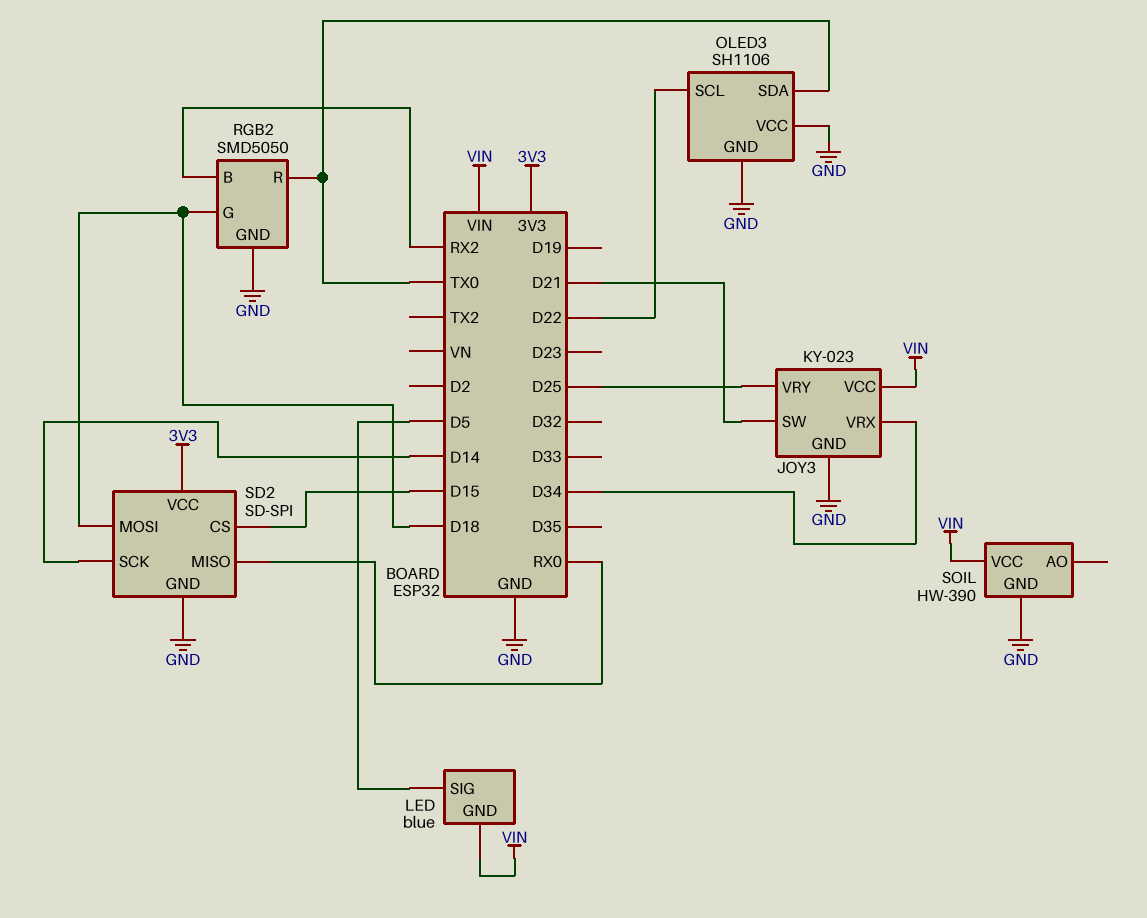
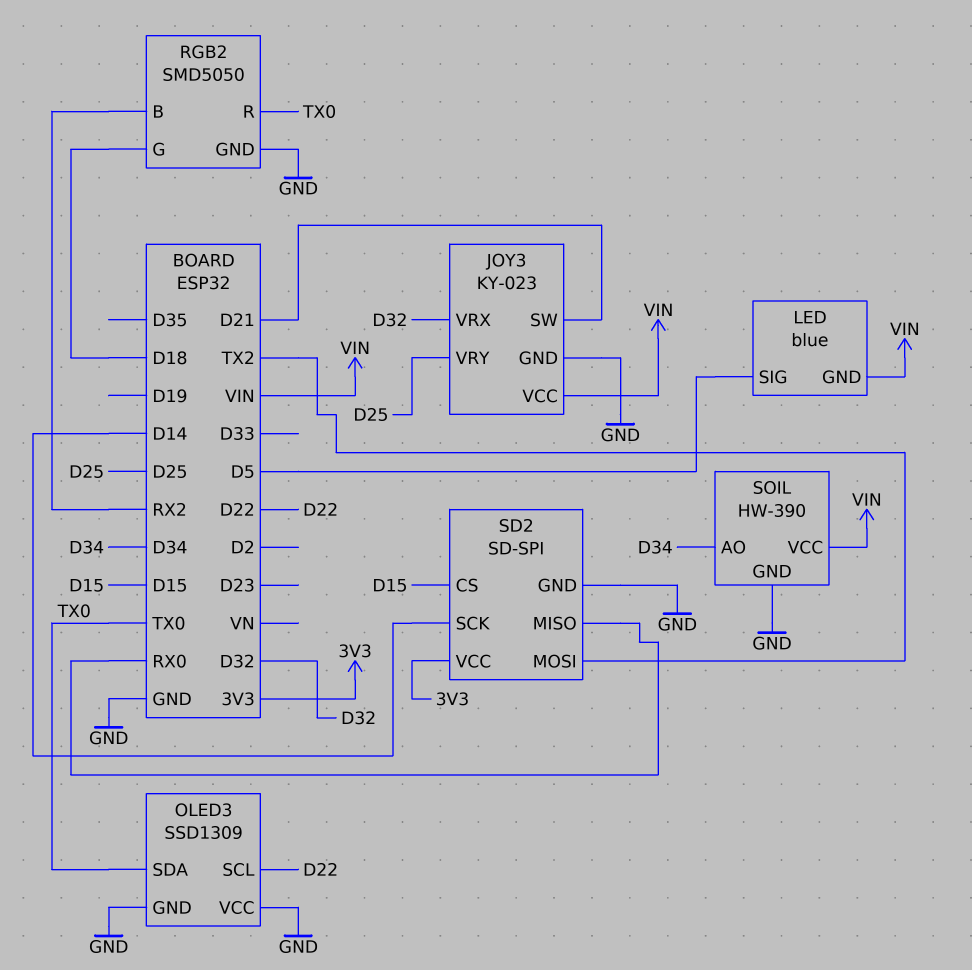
JOY3 pin VRX: D34 -> D32
OLED3: SH1106 -> SSD1309
SD2 pin MOSI: D18 -> TX2
SOIL pin AO: none -> D34

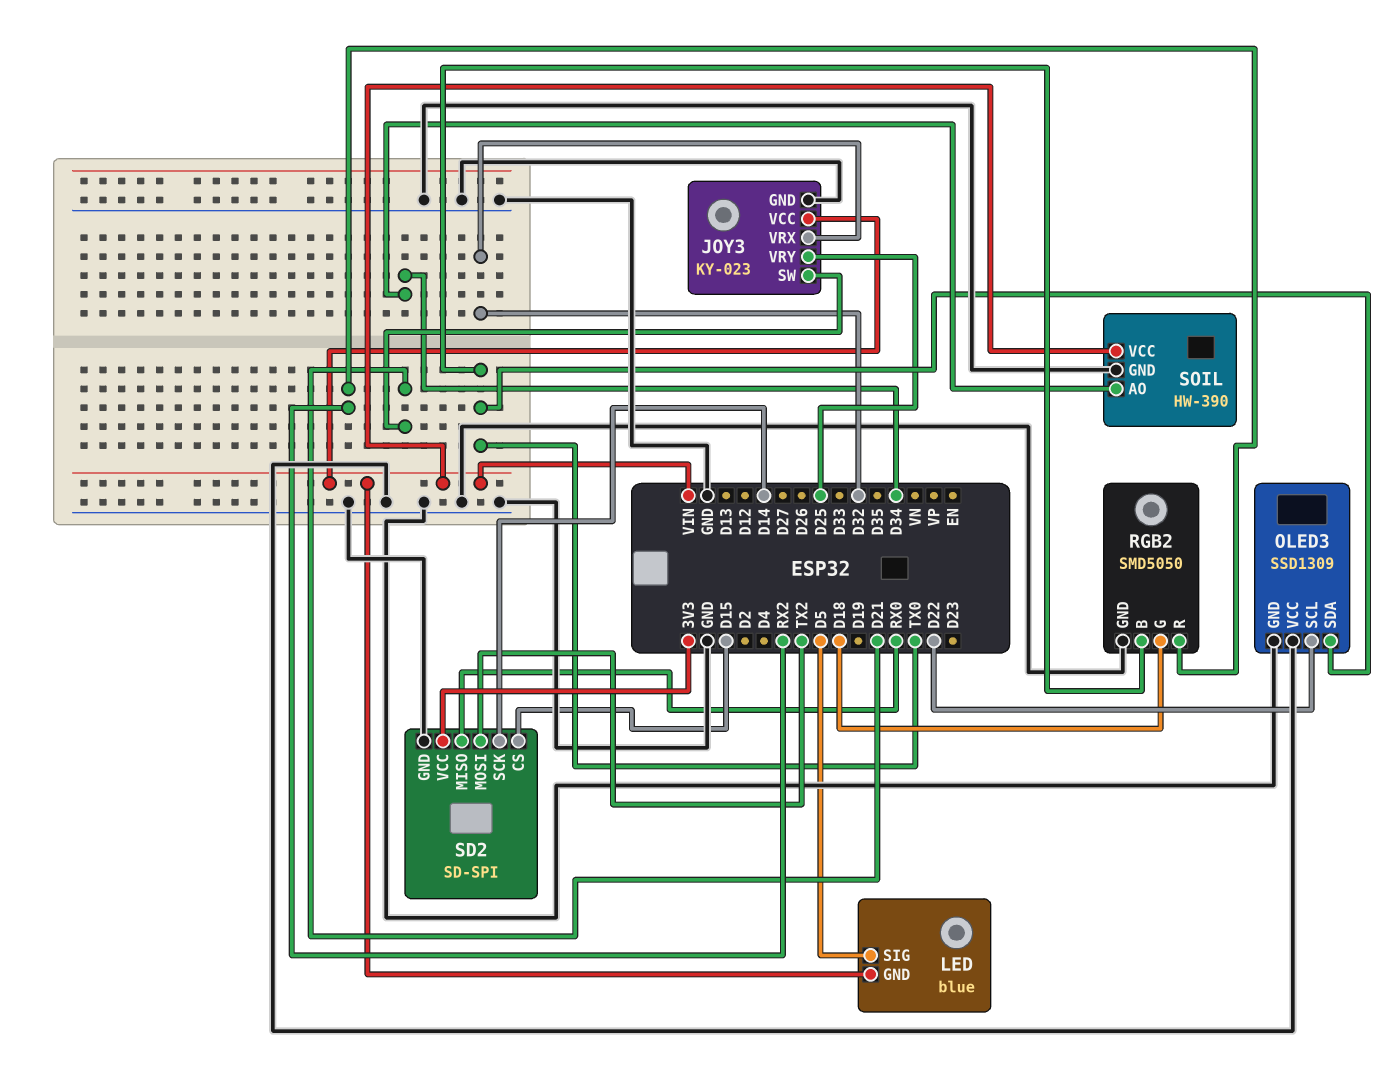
RGB2 pin B: RX2 -> TX0
RGB2 pin R: TX0 -> RX2

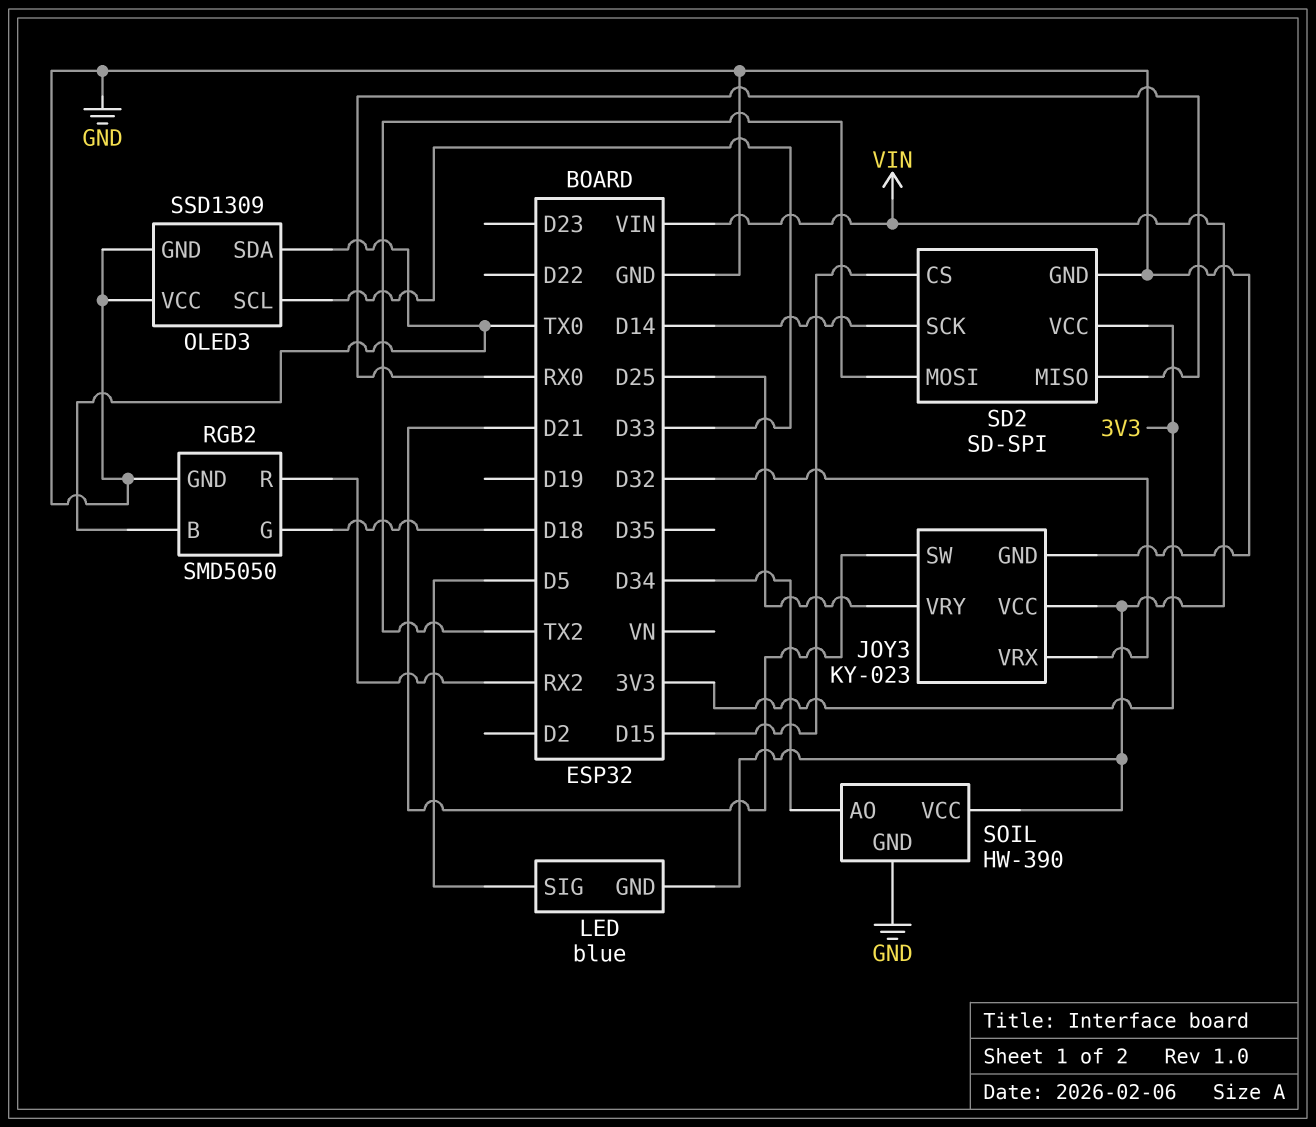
OLED3 pin SCL: D22 -> D33

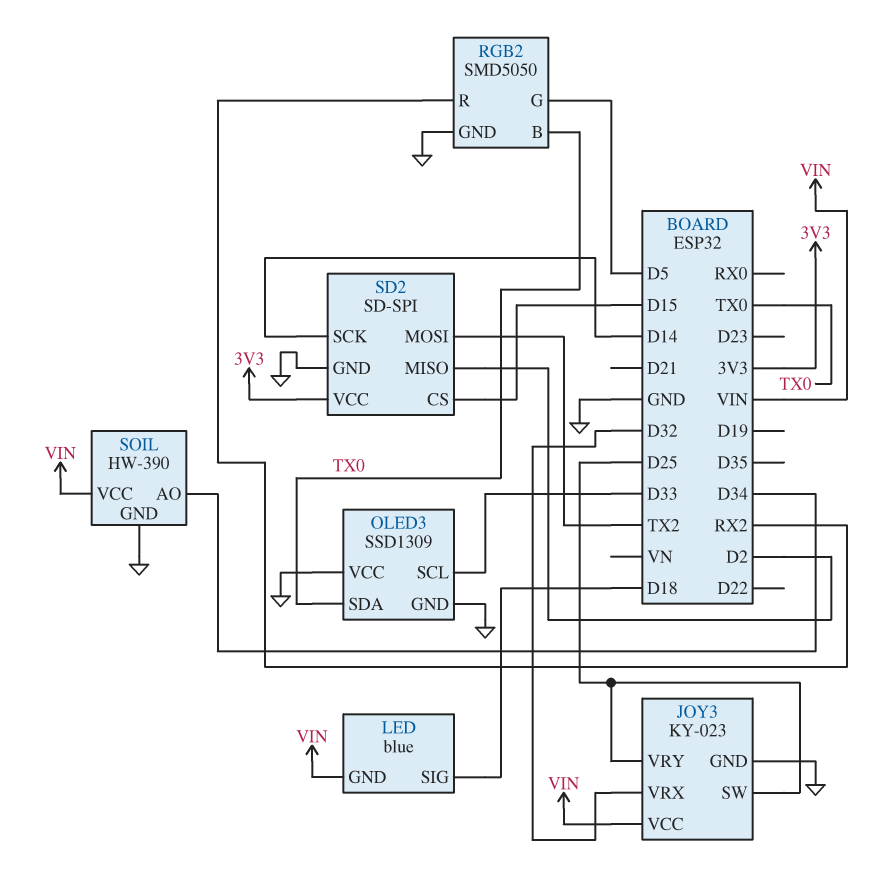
JOY3 pin SW: D21 -> D25
LED pin SIG: D5 -> D18
RGB2 pin G: D18 -> D5
SD2 pin MISO: RX0 -> D2

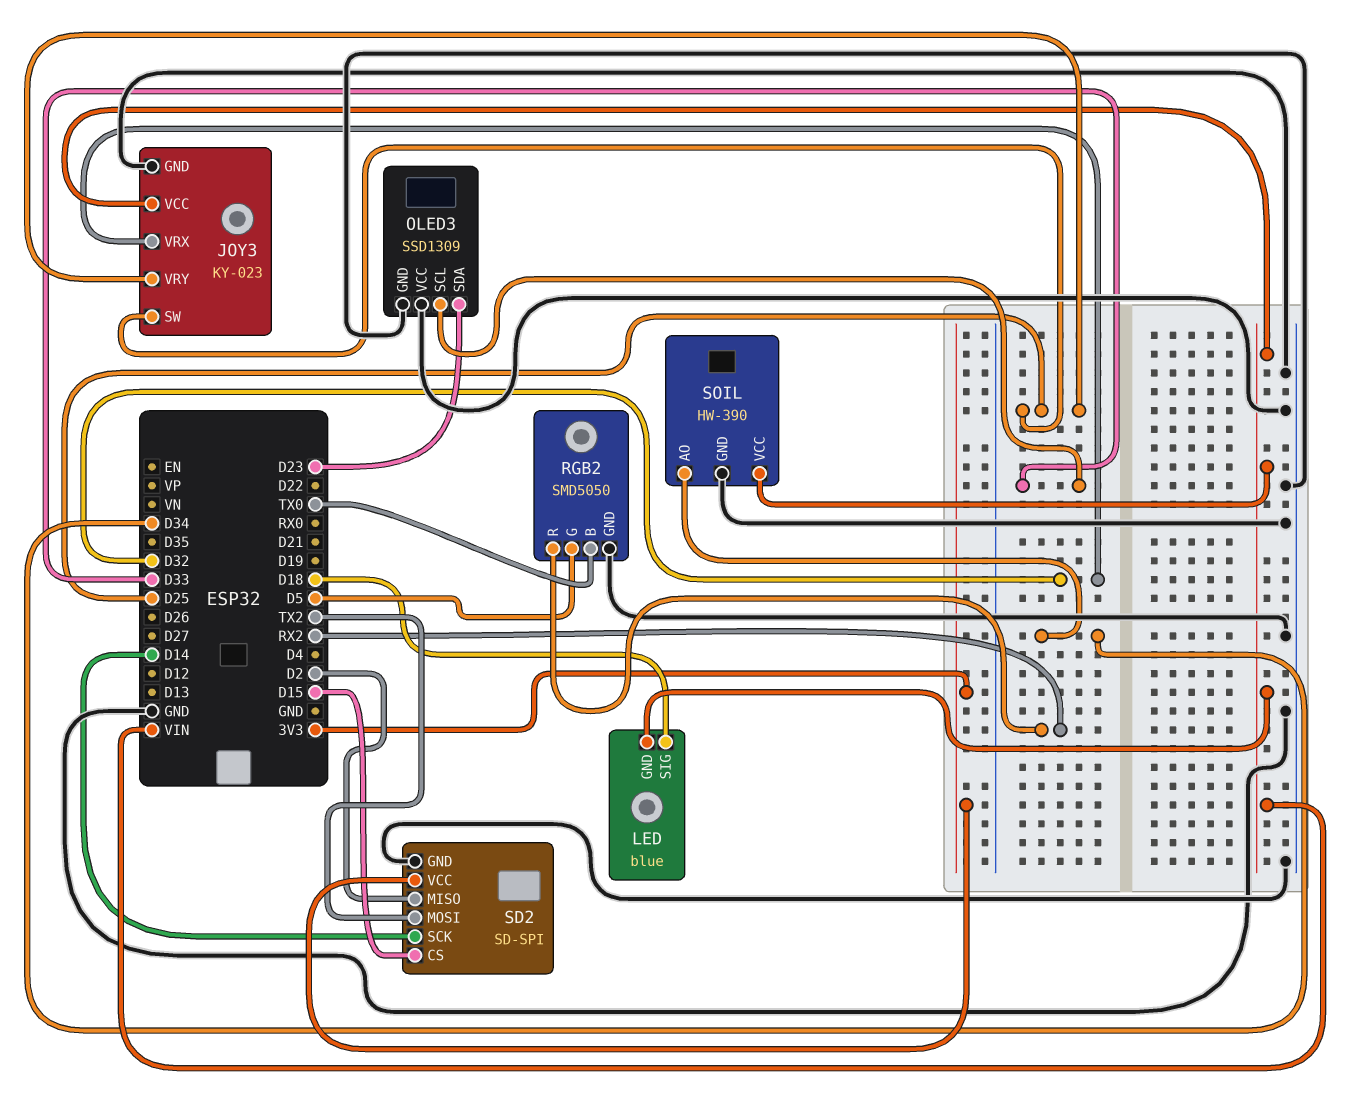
OLED3 pin SDA: TX0 -> D23

